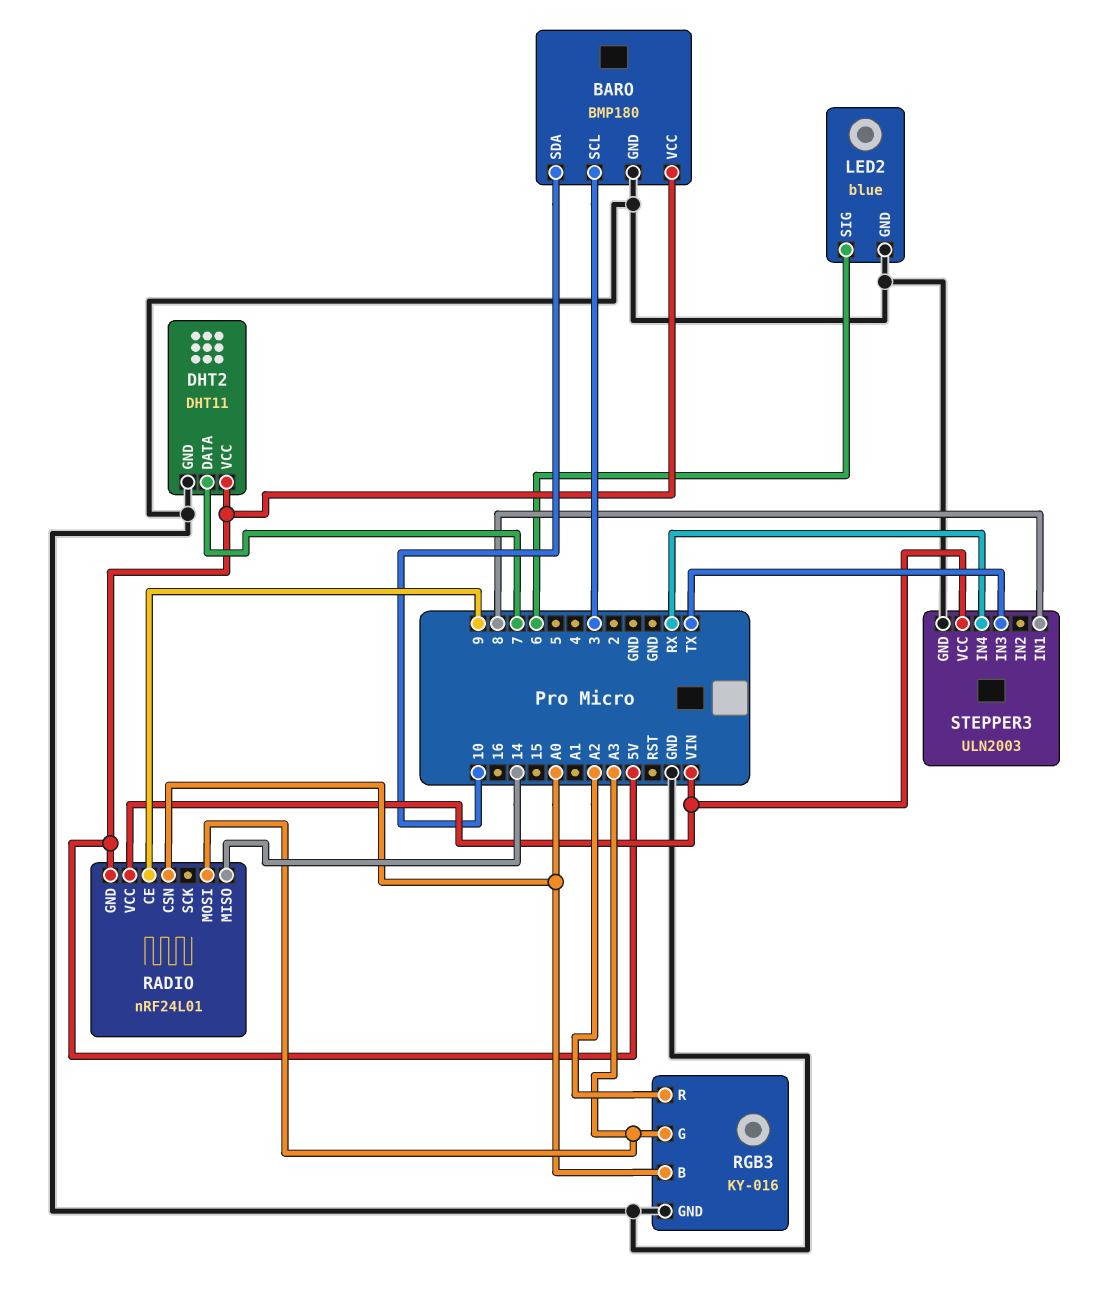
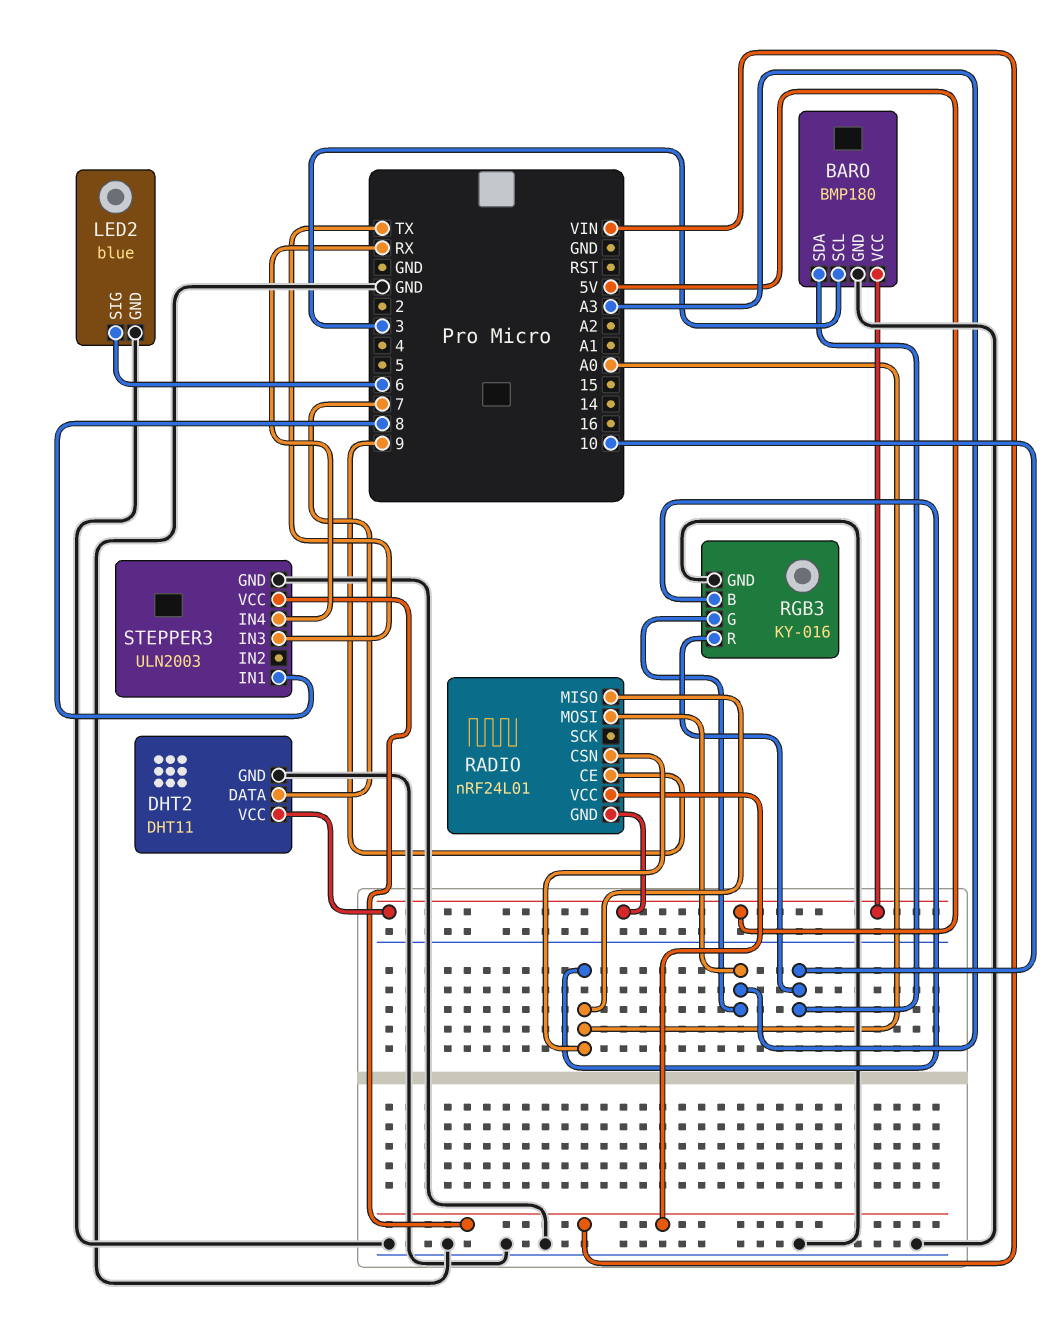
RADIO pin MISO: 14 -> A0
RGB3 pin R: A2 -> 10

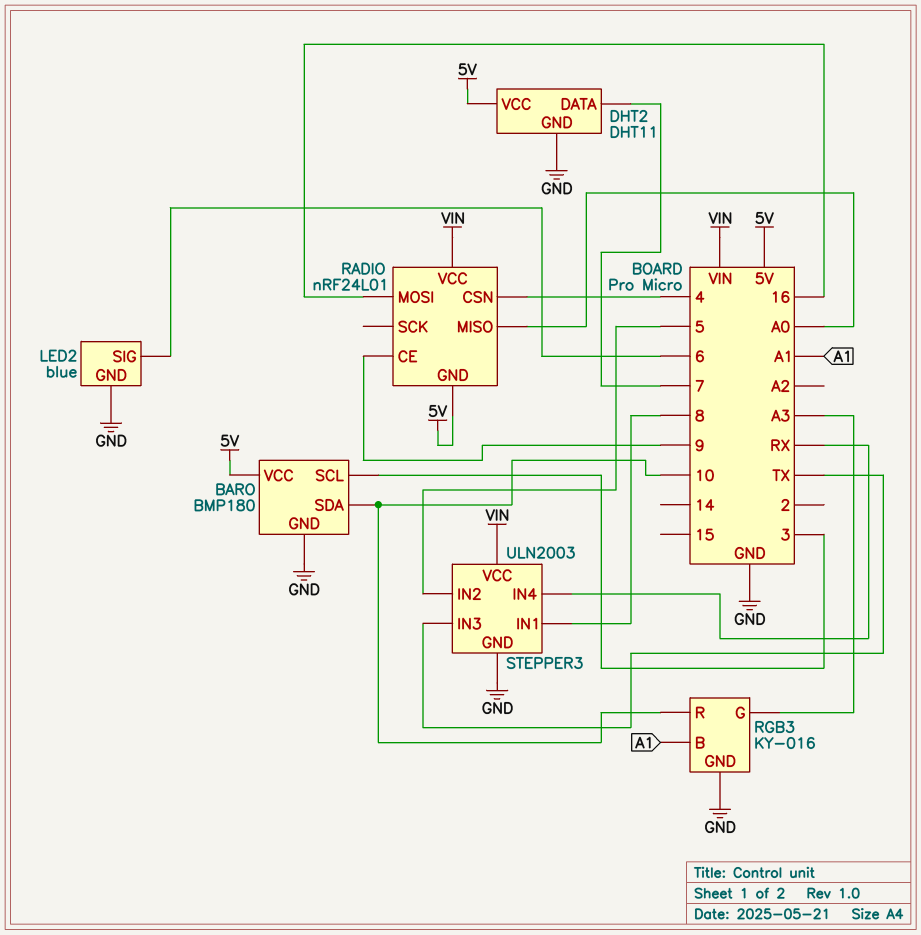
RADIO pin CSN: A0 -> 4
RADIO pin MOSI: A3 -> 16
RGB3 pin B: A0 -> A1
STEPPER3 pin IN2: none -> 5

